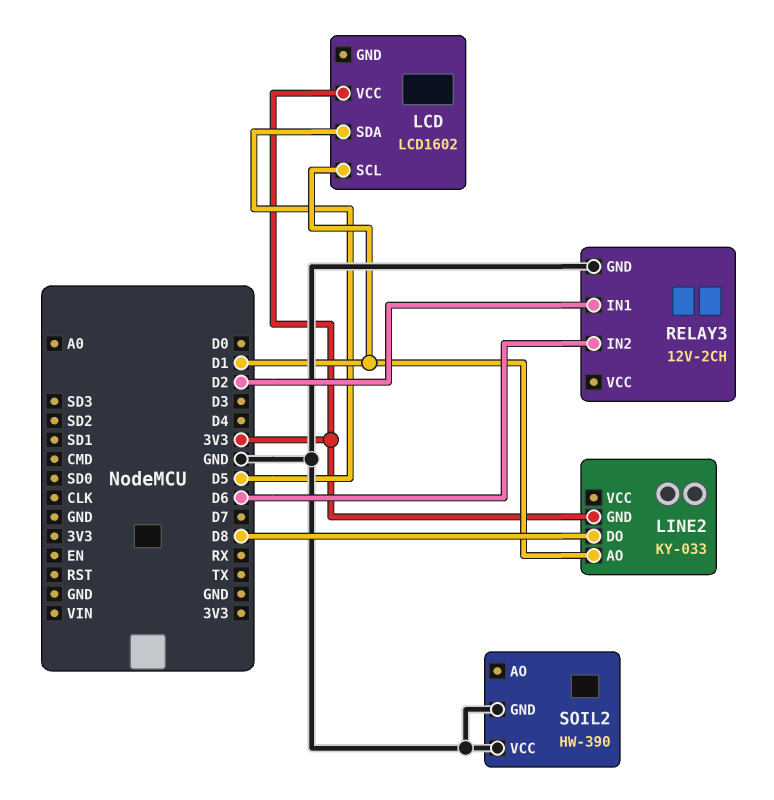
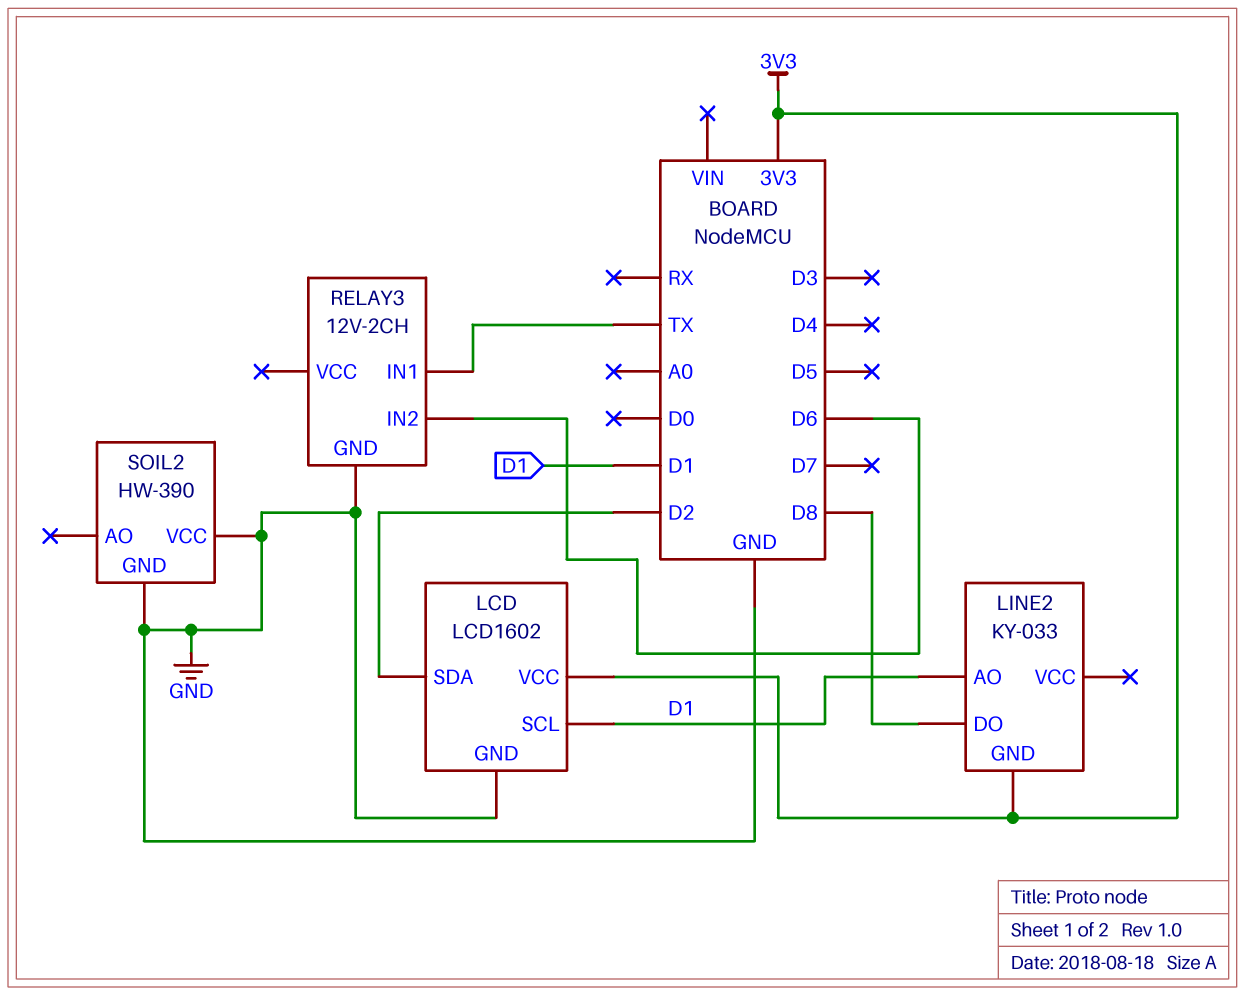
LCD pin GND: none -> GND
LCD pin SDA: D5 -> D2
RELAY3 pin IN1: D2 -> TX

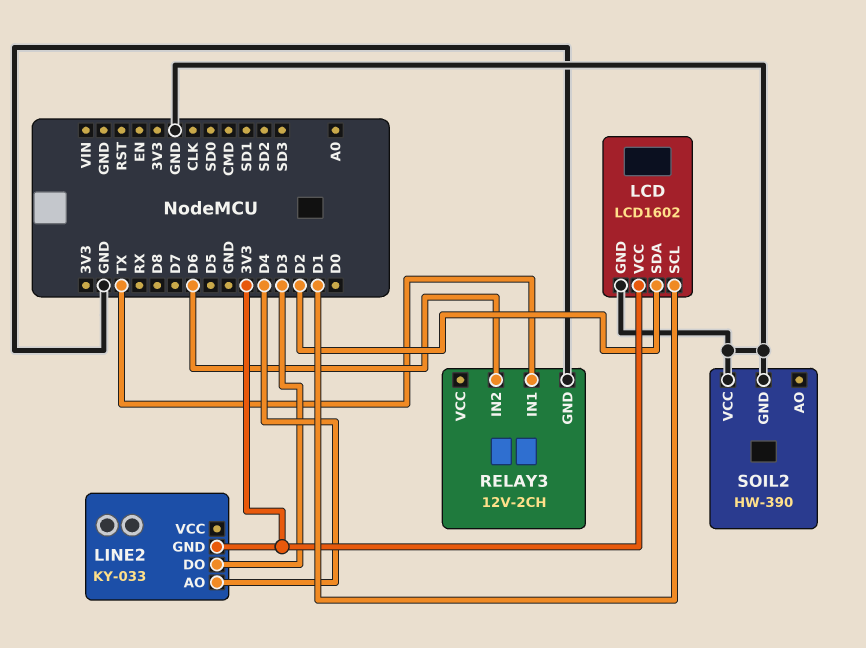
LINE2 pin AO: D1 -> D4
LINE2 pin DO: D8 -> D3

